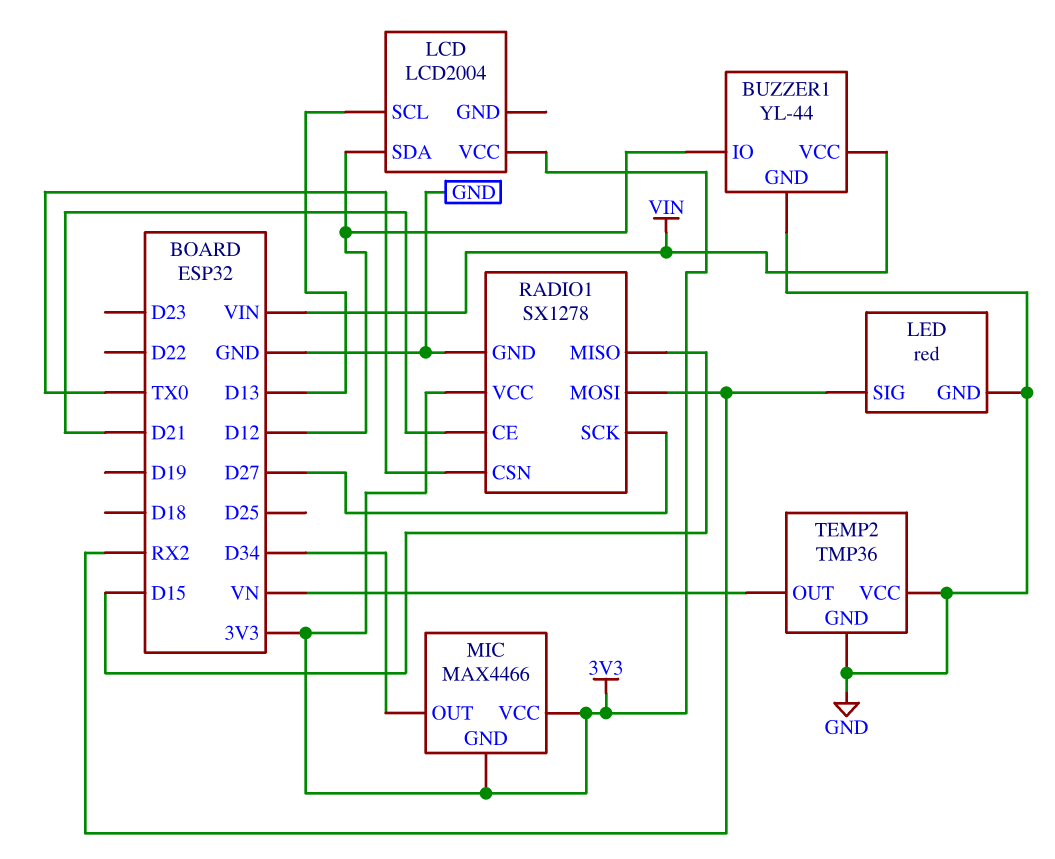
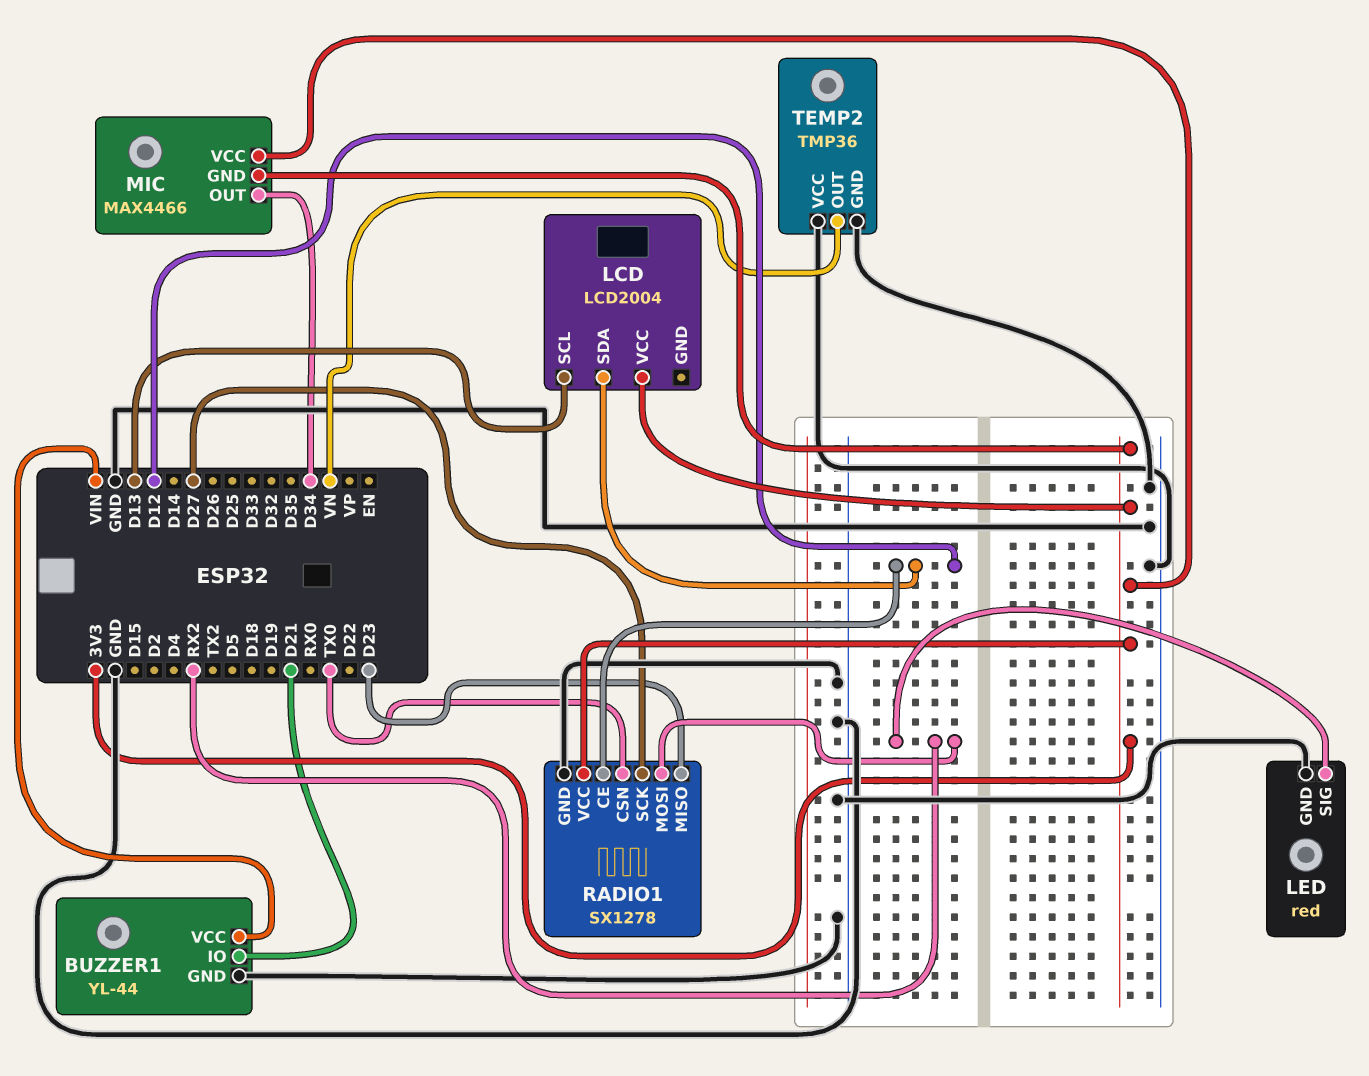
BUZZER1 pin IO: D12 -> D21
RADIO1 pin CE: D21 -> D12
RADIO1 pin MISO: D15 -> D23

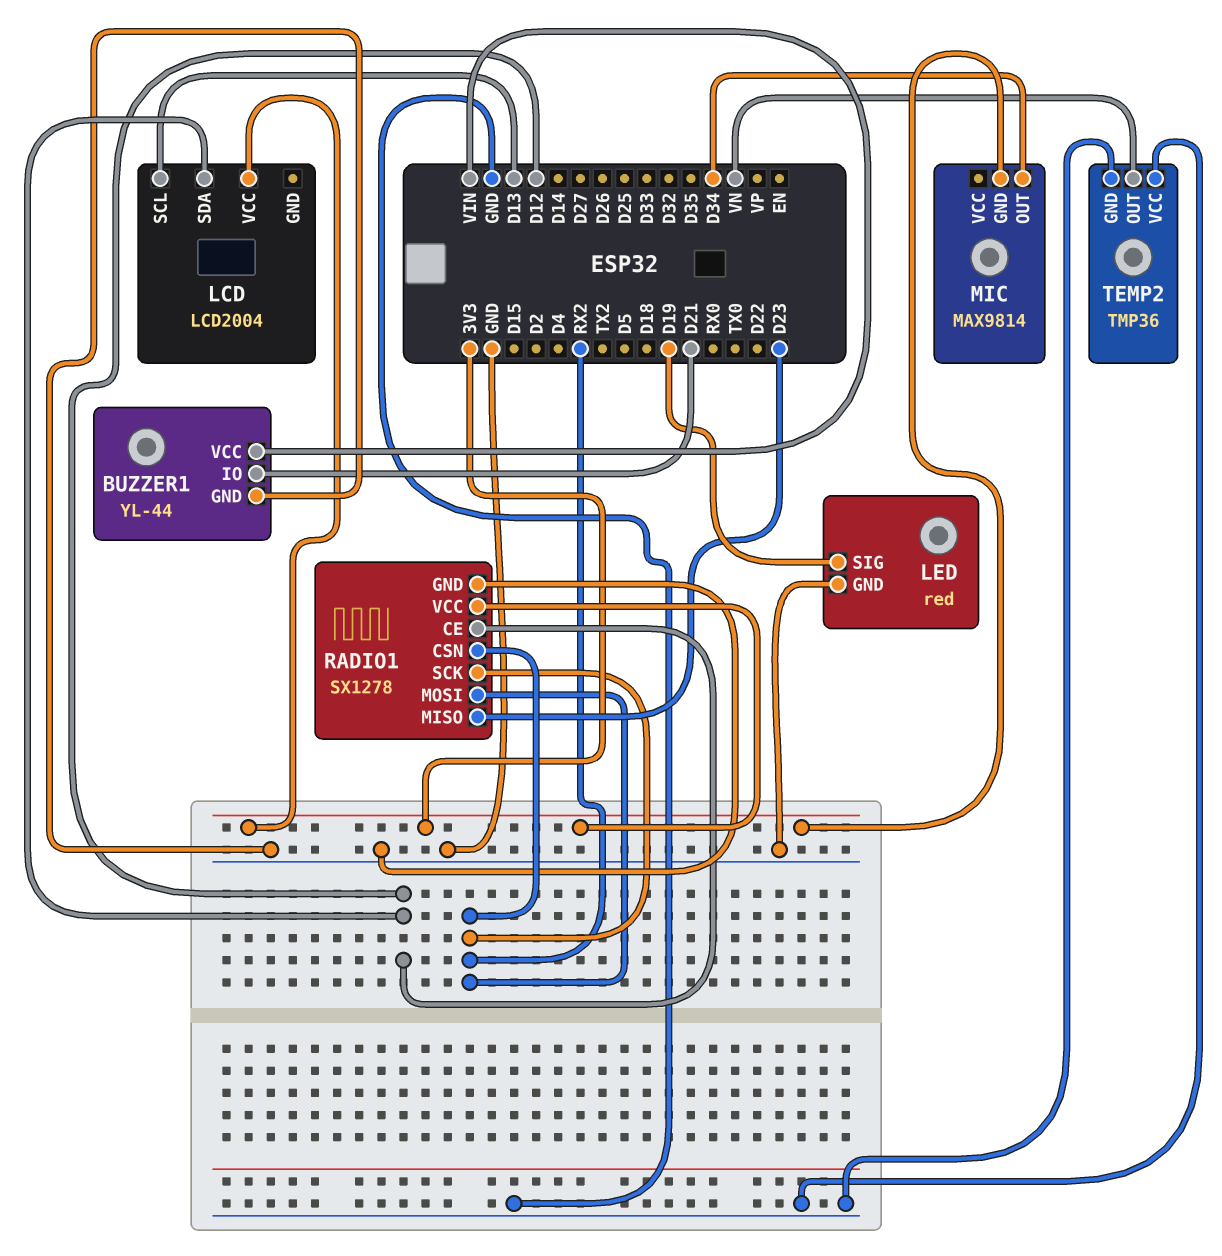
LED pin SIG: RX2 -> D19
MIC: MAX4466 -> MAX9814
MIC pin VCC: 3V3 -> none
RADIO1 pin CSN: TX0 -> RX2
RADIO1 pin SCK: D27 -> RX2

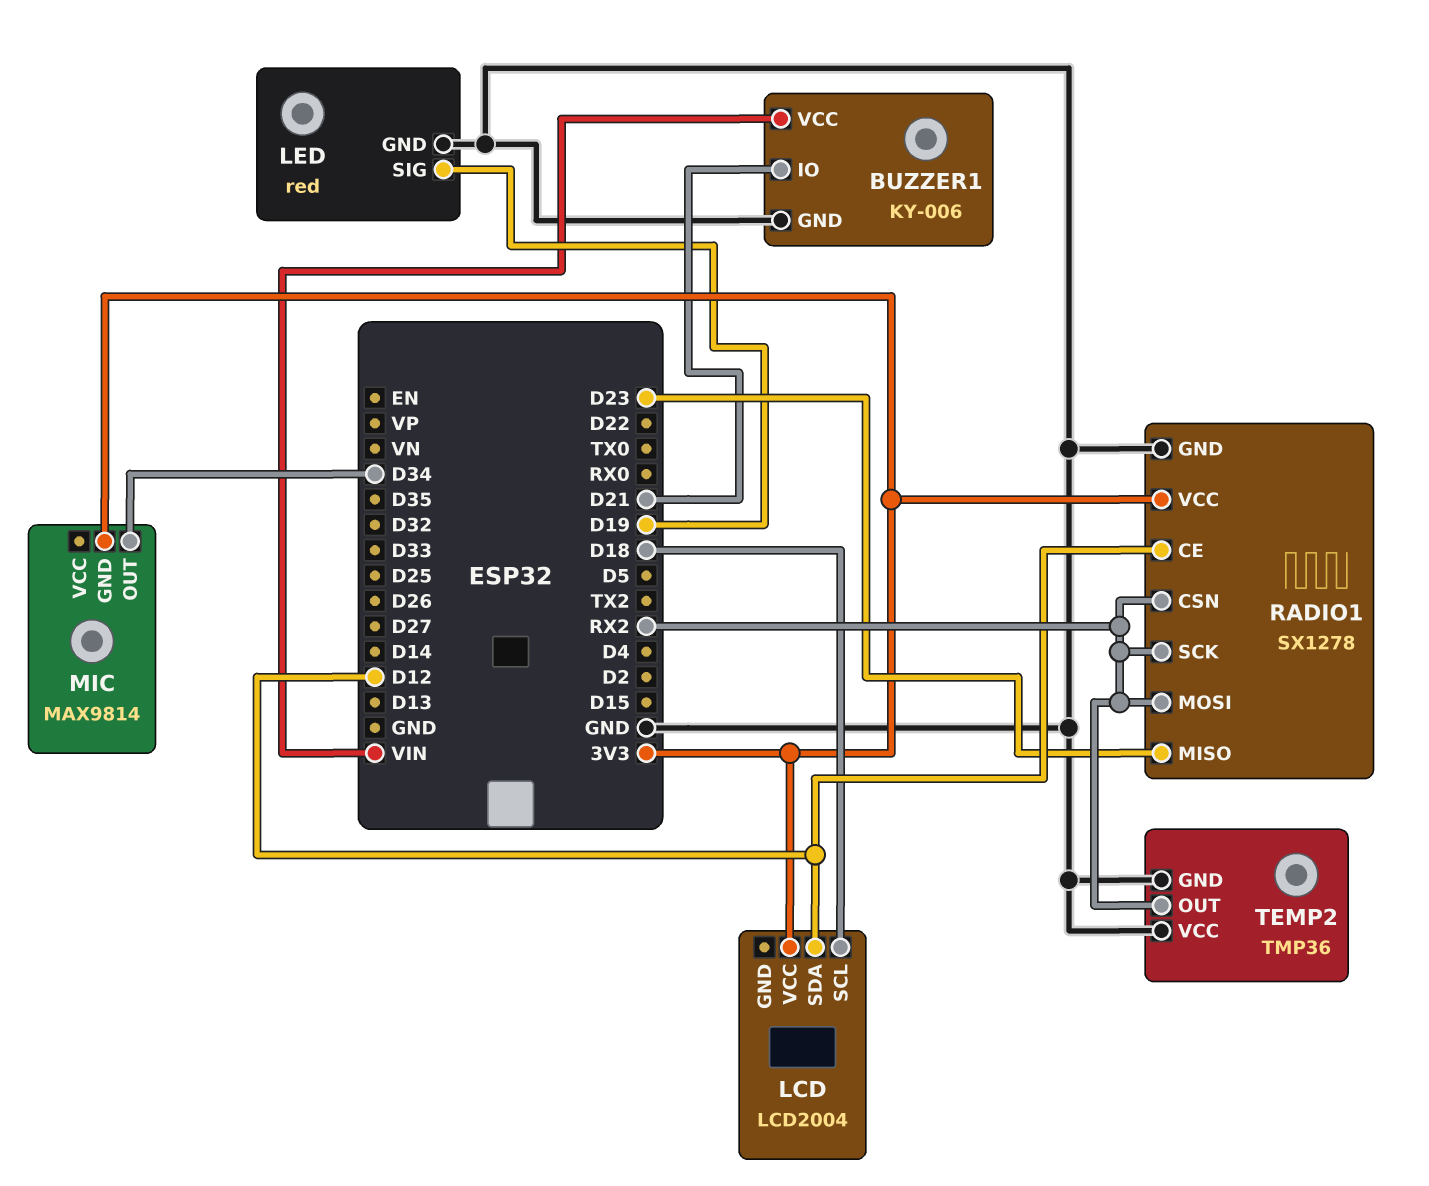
BUZZER1: YL-44 -> KY-006
LCD pin SCL: D13 -> D18
TEMP2 pin OUT: VN -> RX2

